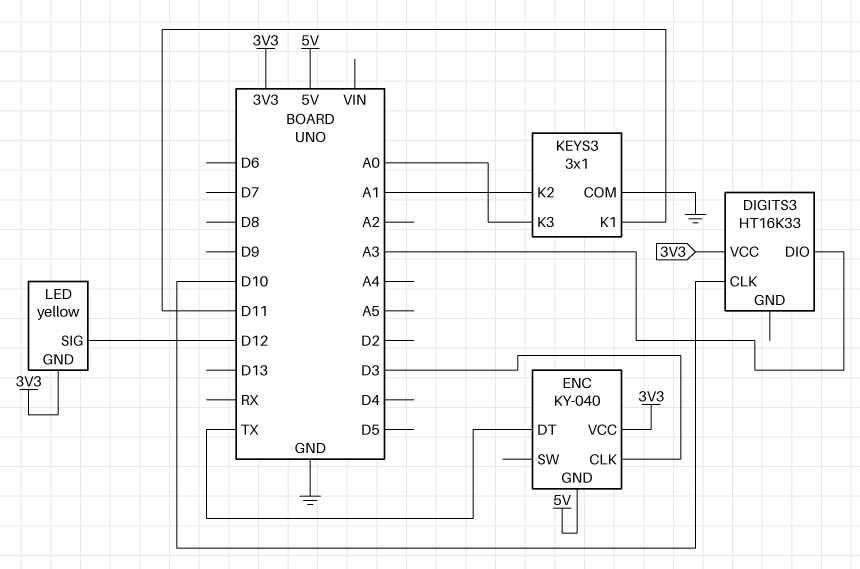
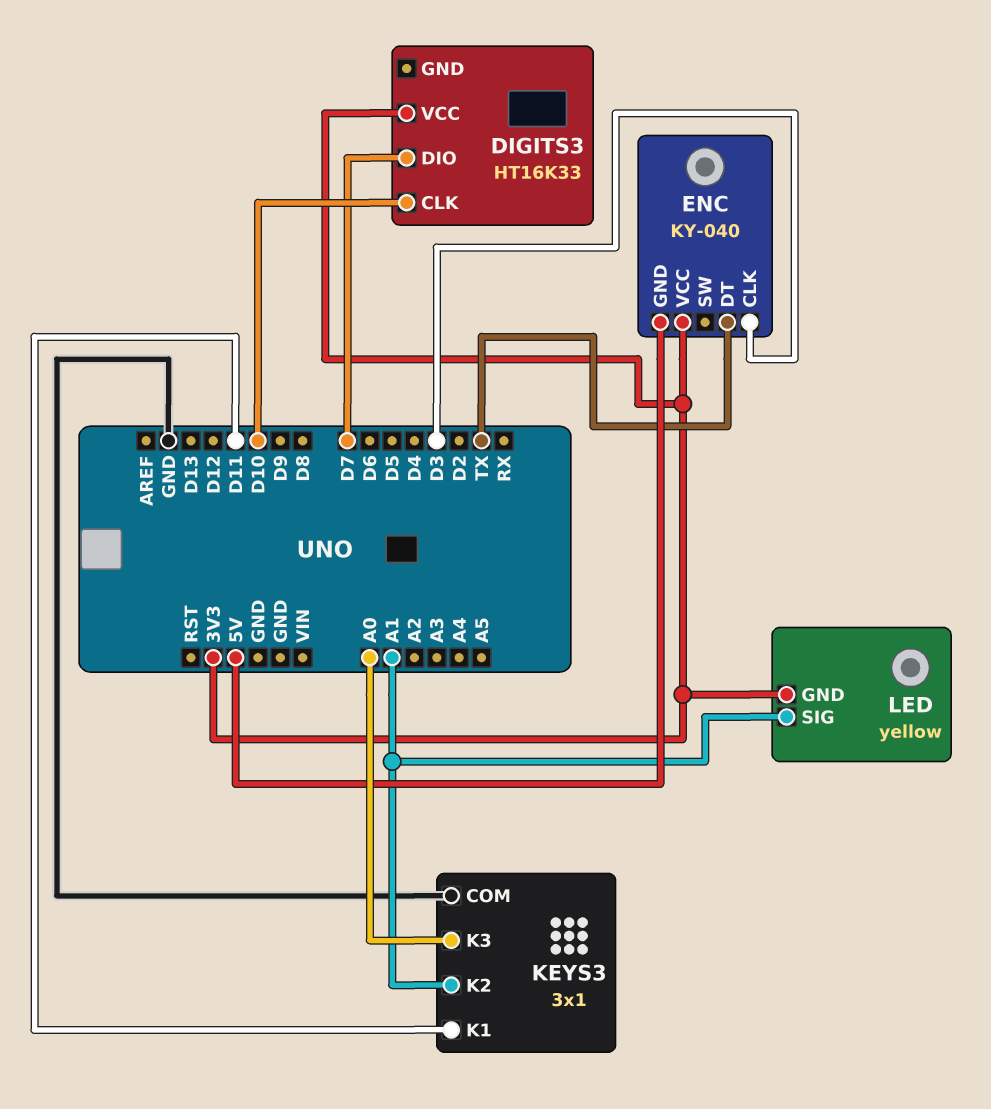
DIGITS3 pin DIO: A3 -> D7
LED pin SIG: D12 -> A1

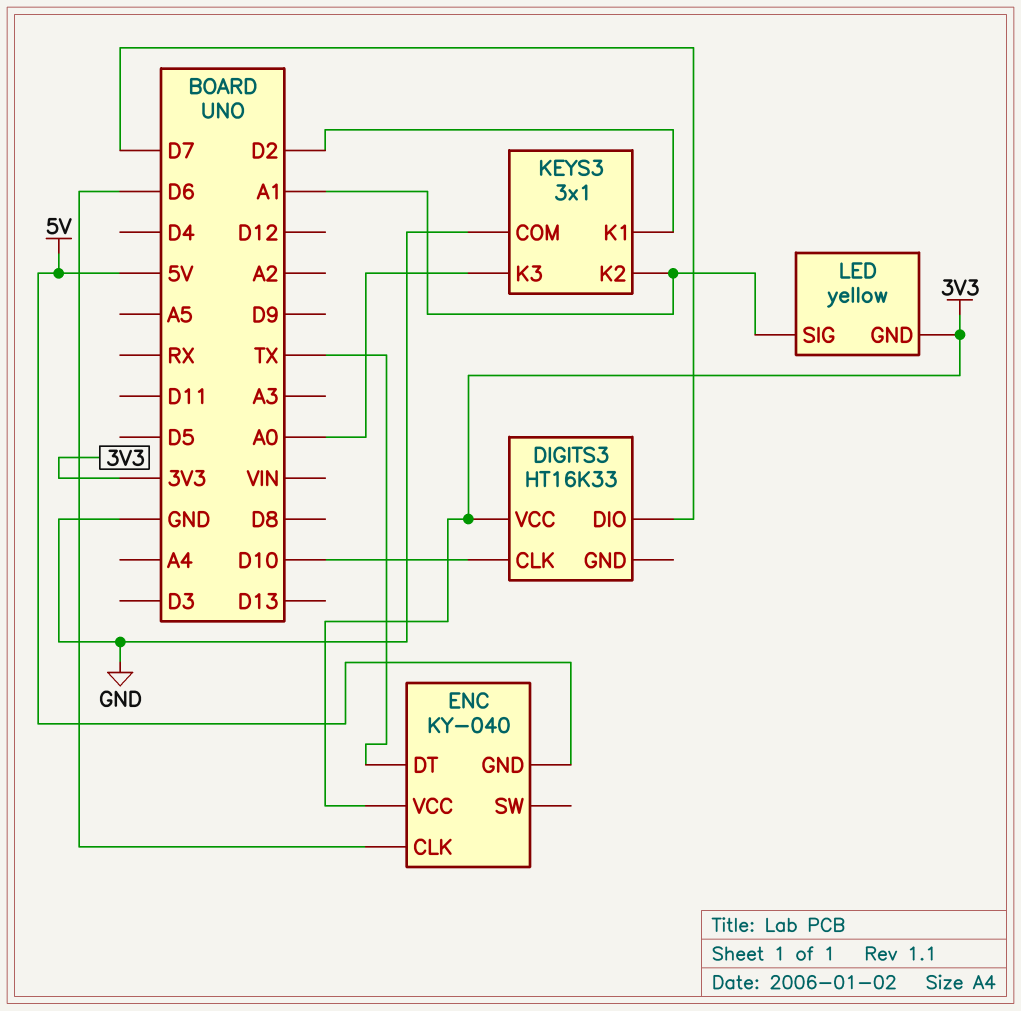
ENC pin CLK: D3 -> D6
KEYS3 pin K1: D11 -> D2

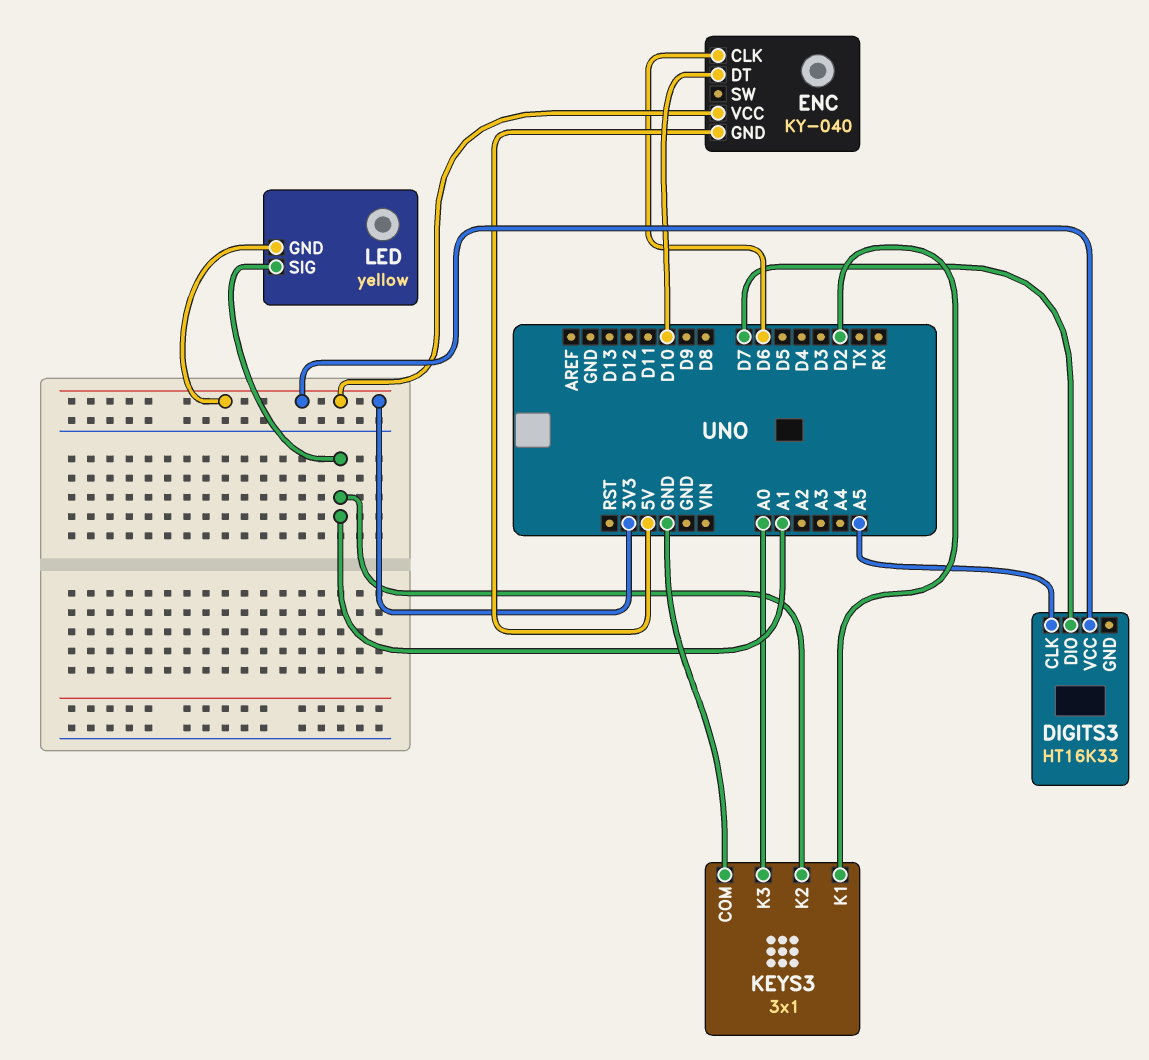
DIGITS3 pin CLK: D10 -> A5
ENC pin DT: TX -> D10

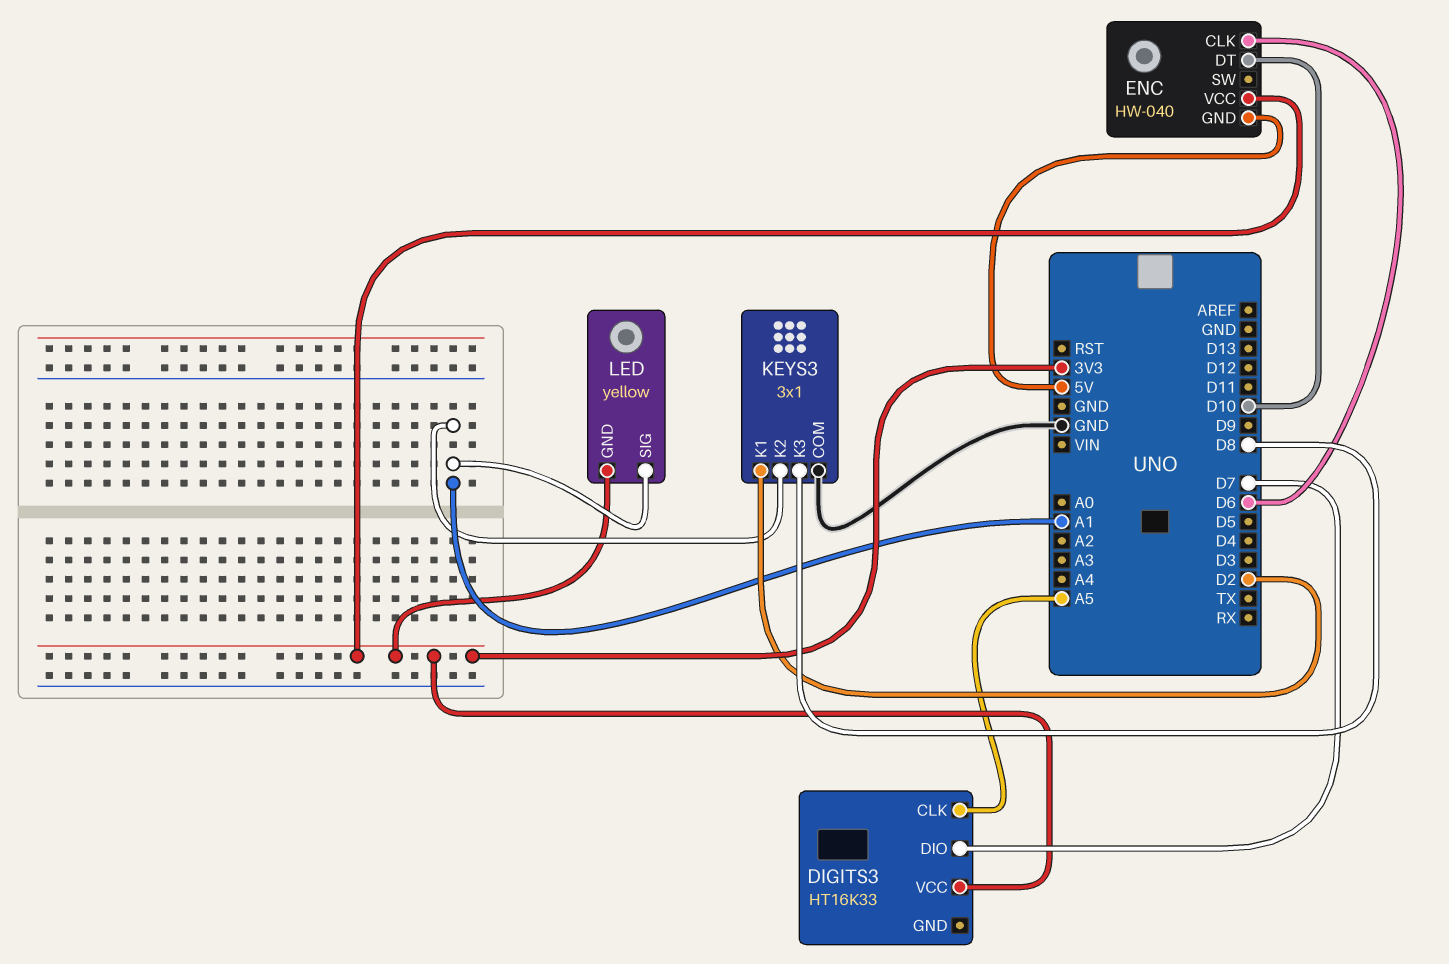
ENC: KY-040 -> HW-040
KEYS3 pin K3: A0 -> D8

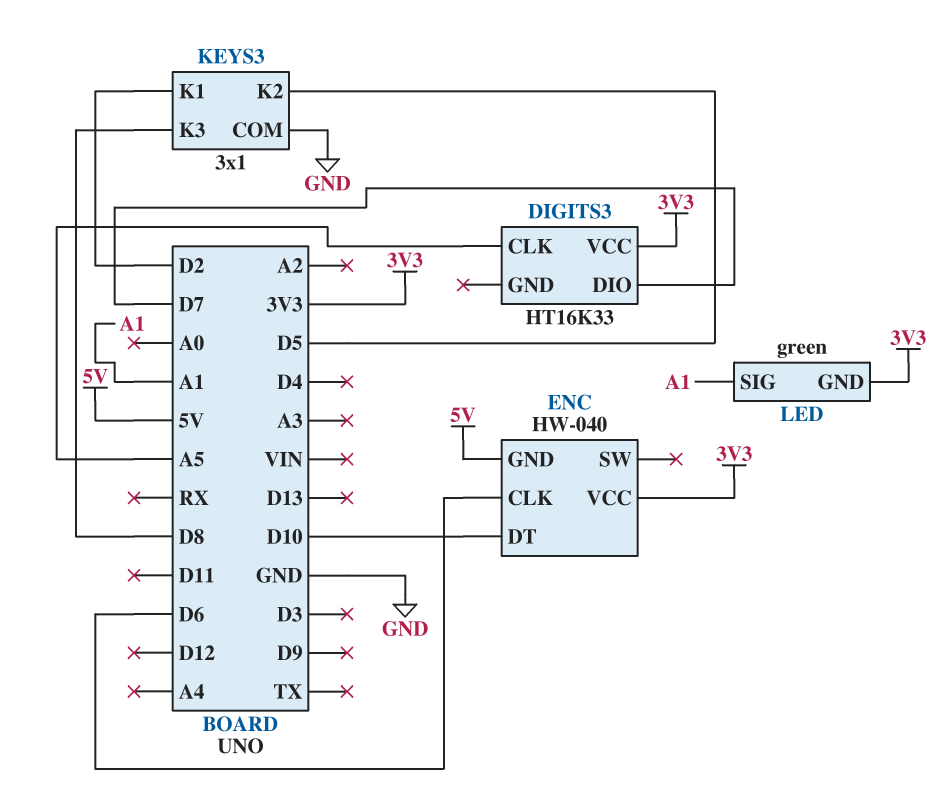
KEYS3 pin K2: A1 -> D5
LED: yellow -> green

